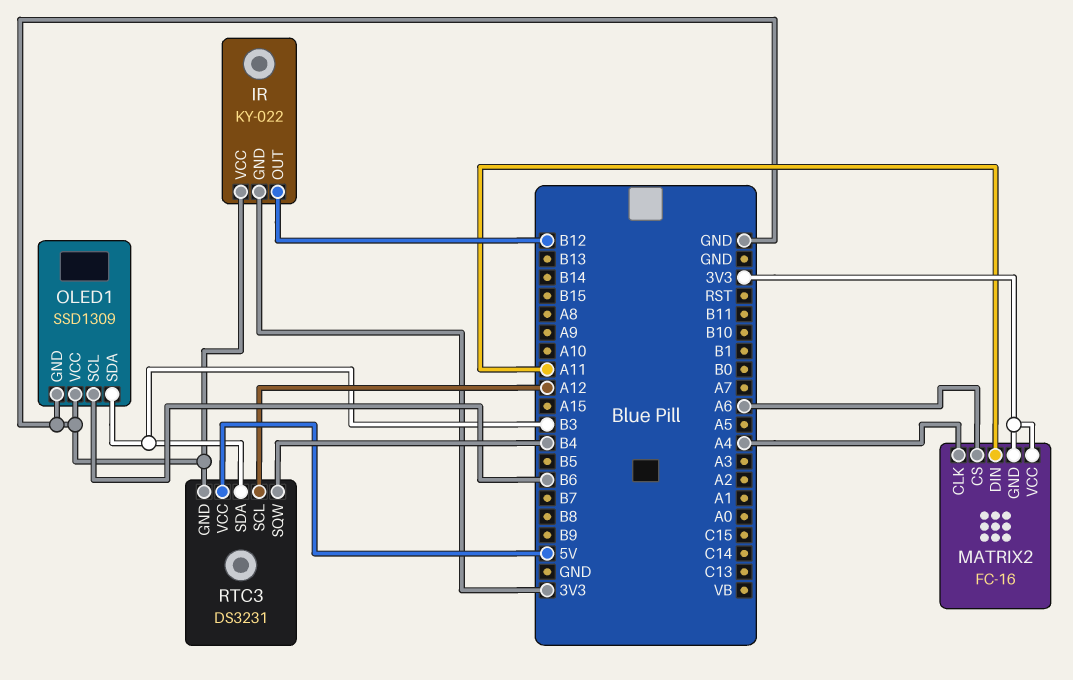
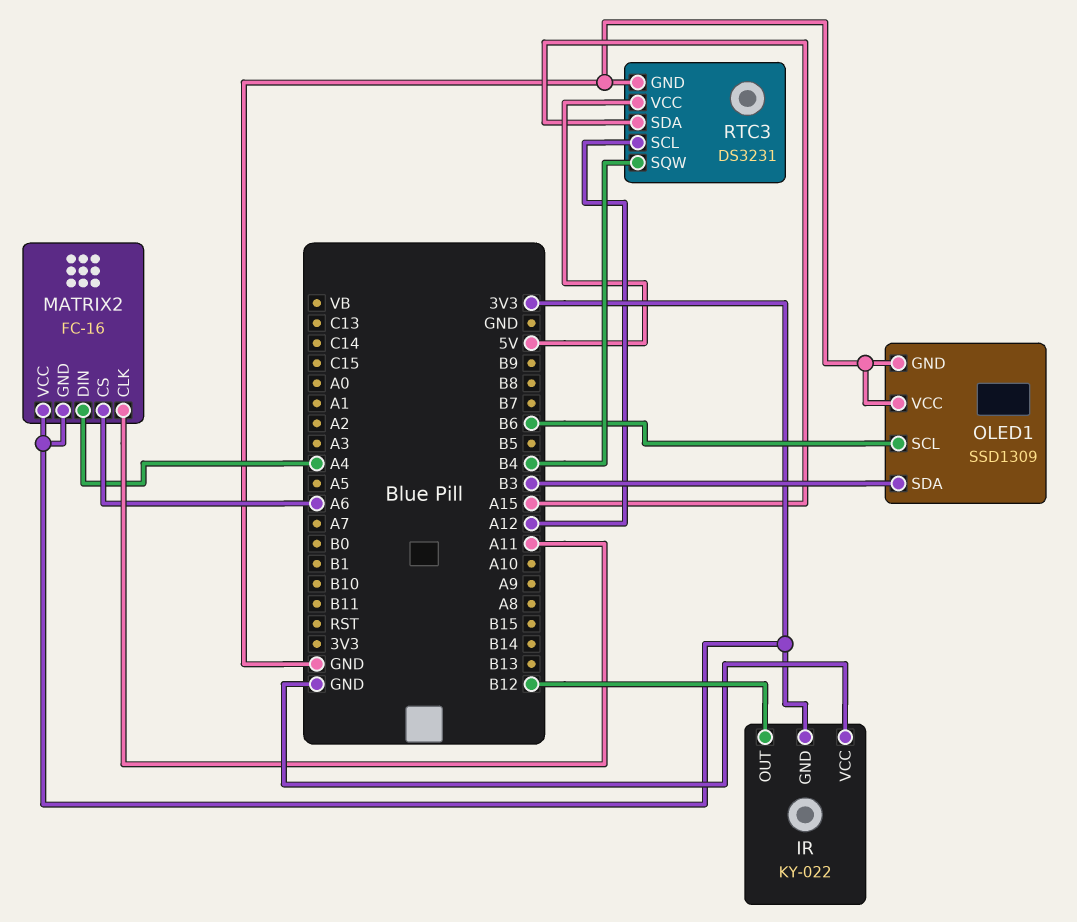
MATRIX2 pin CLK: A4 -> A11
MATRIX2 pin DIN: A11 -> A4
RTC3 pin SDA: B3 -> A15

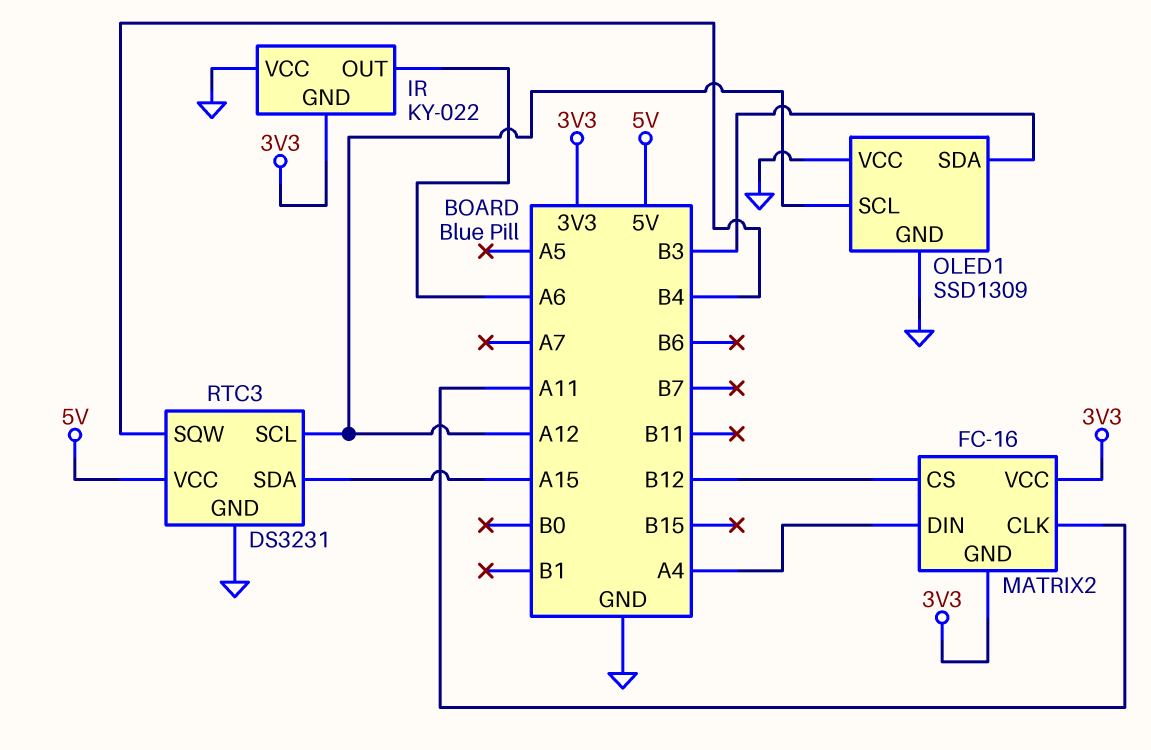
IR pin OUT: B12 -> A6
MATRIX2 pin CS: A6 -> B12
OLED1 pin SCL: B6 -> A12

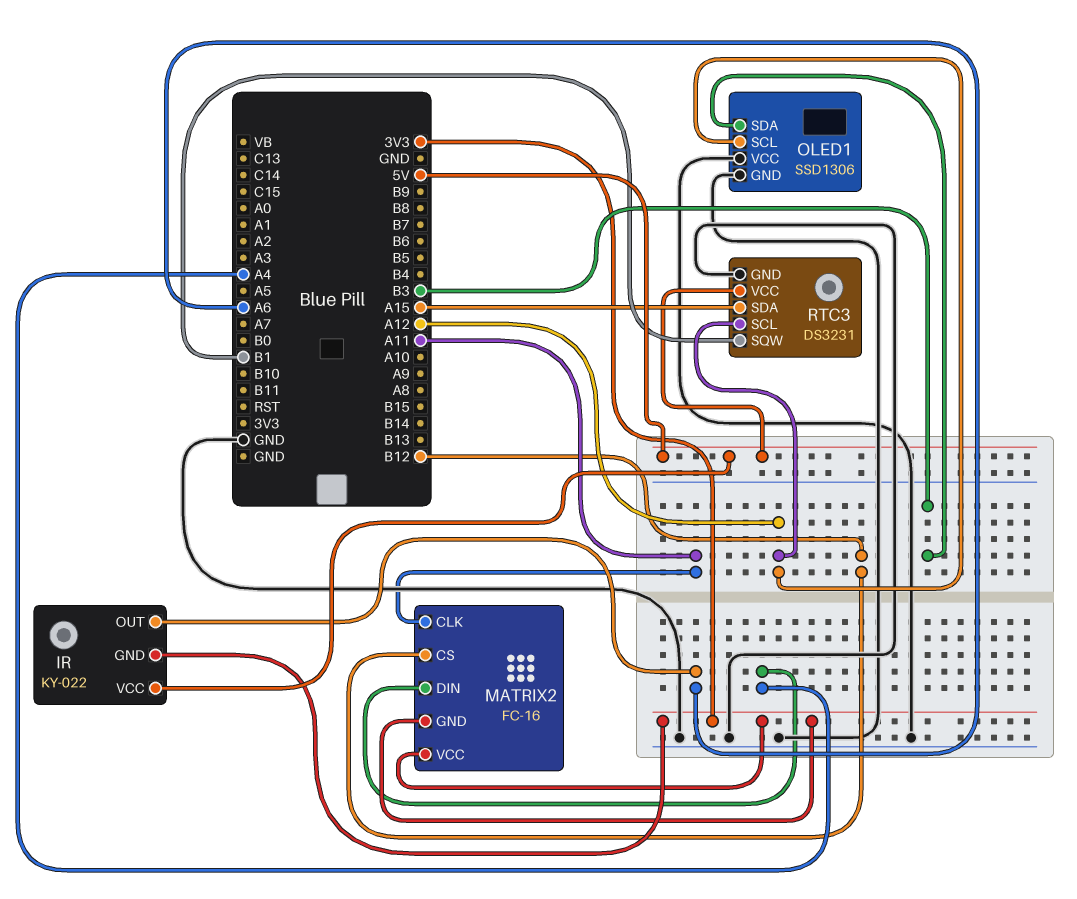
IR pin VCC: GND -> 5V
OLED1: SSD1309 -> SSD1306
RTC3 pin SQW: B4 -> B1

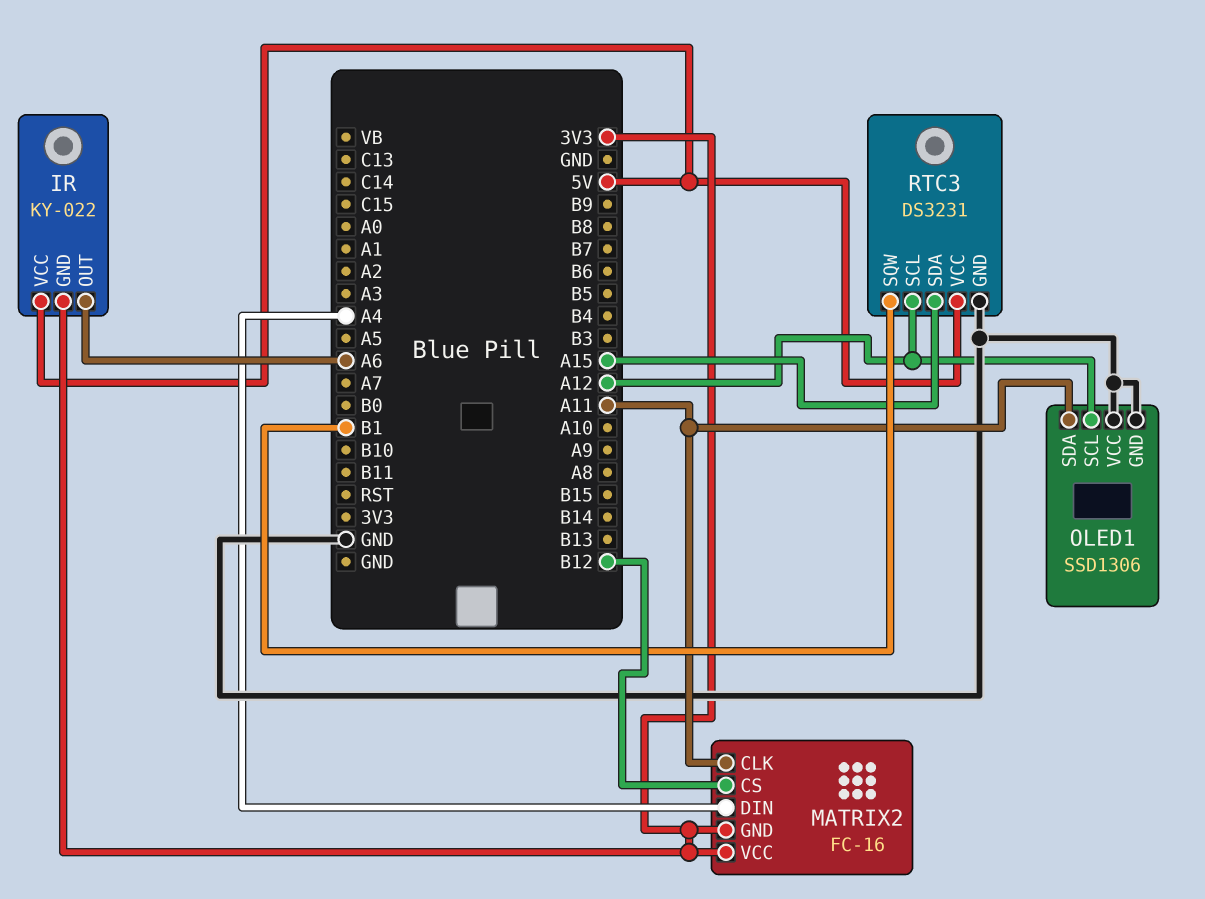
OLED1 pin SDA: B3 -> A11

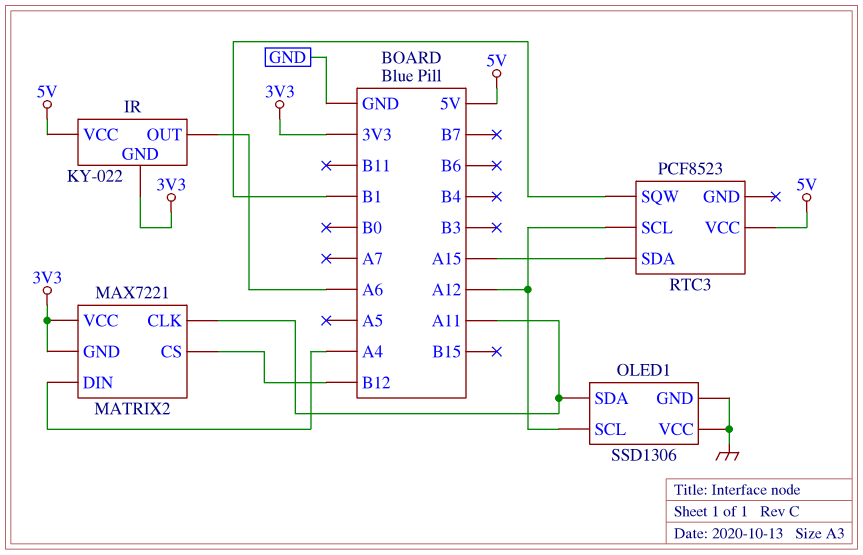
MATRIX2: FC-16 -> MAX7221
RTC3: DS3231 -> PCF8523
RTC3 pin GND: GND -> none

